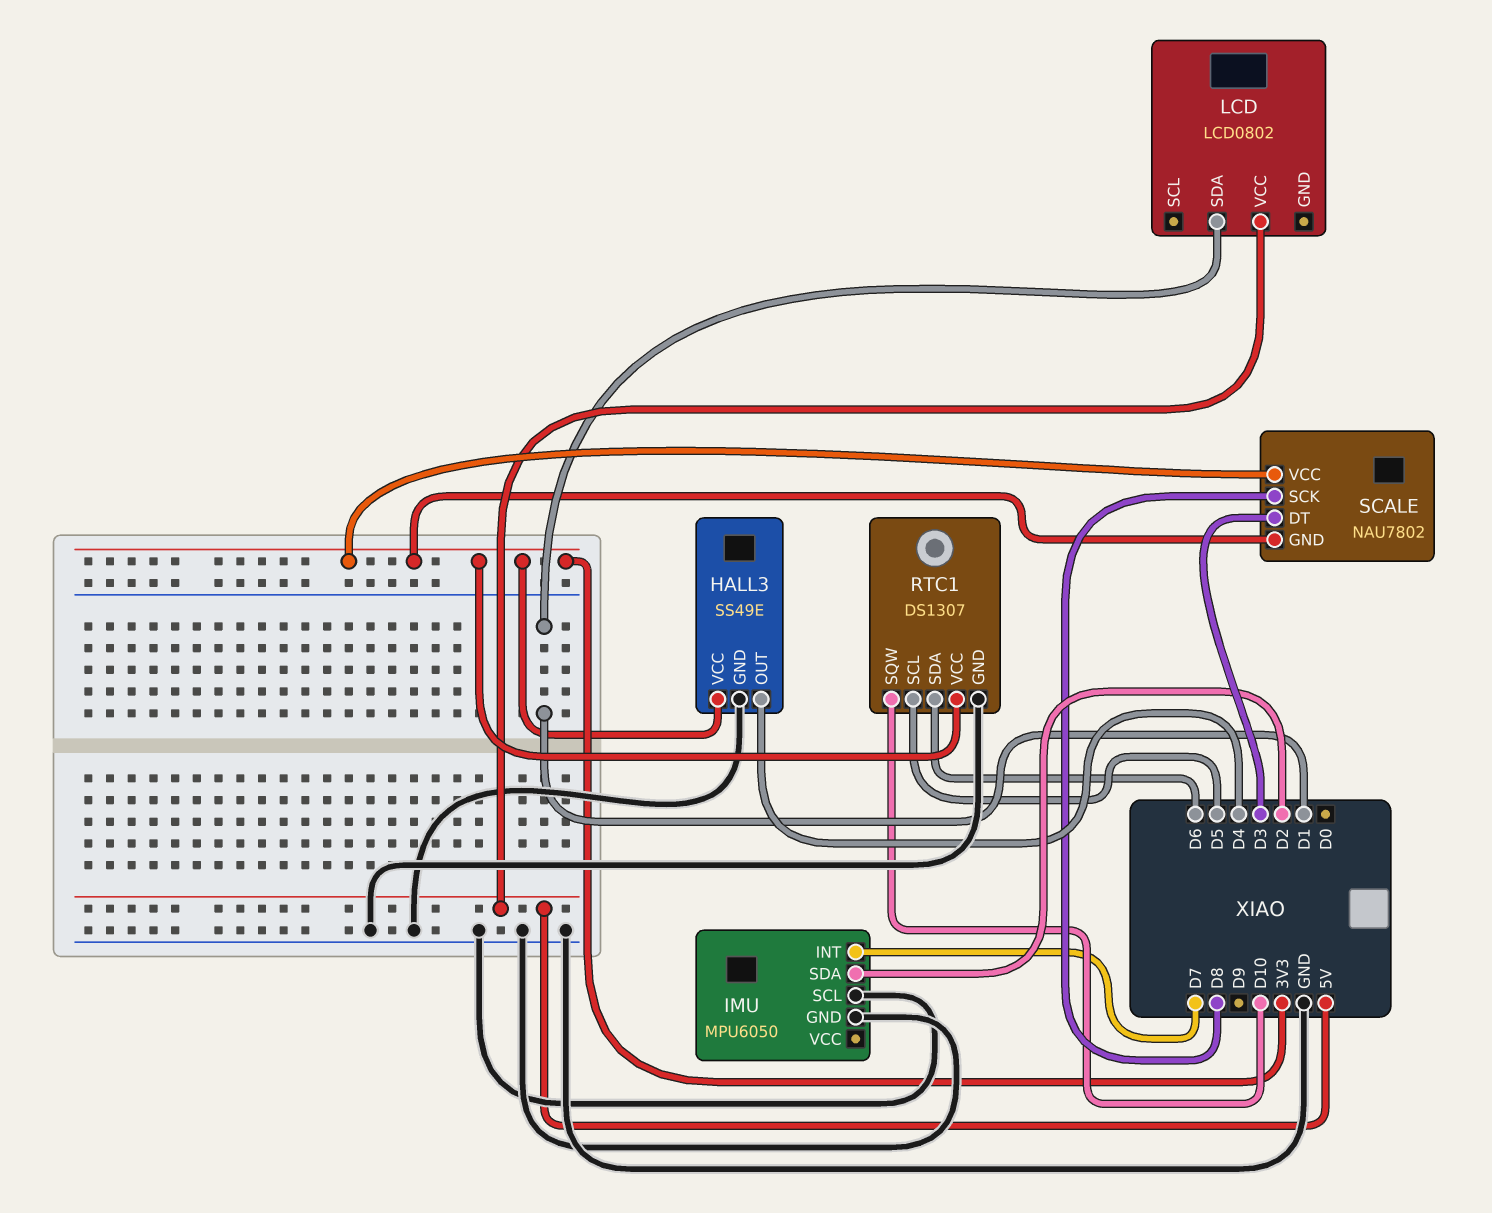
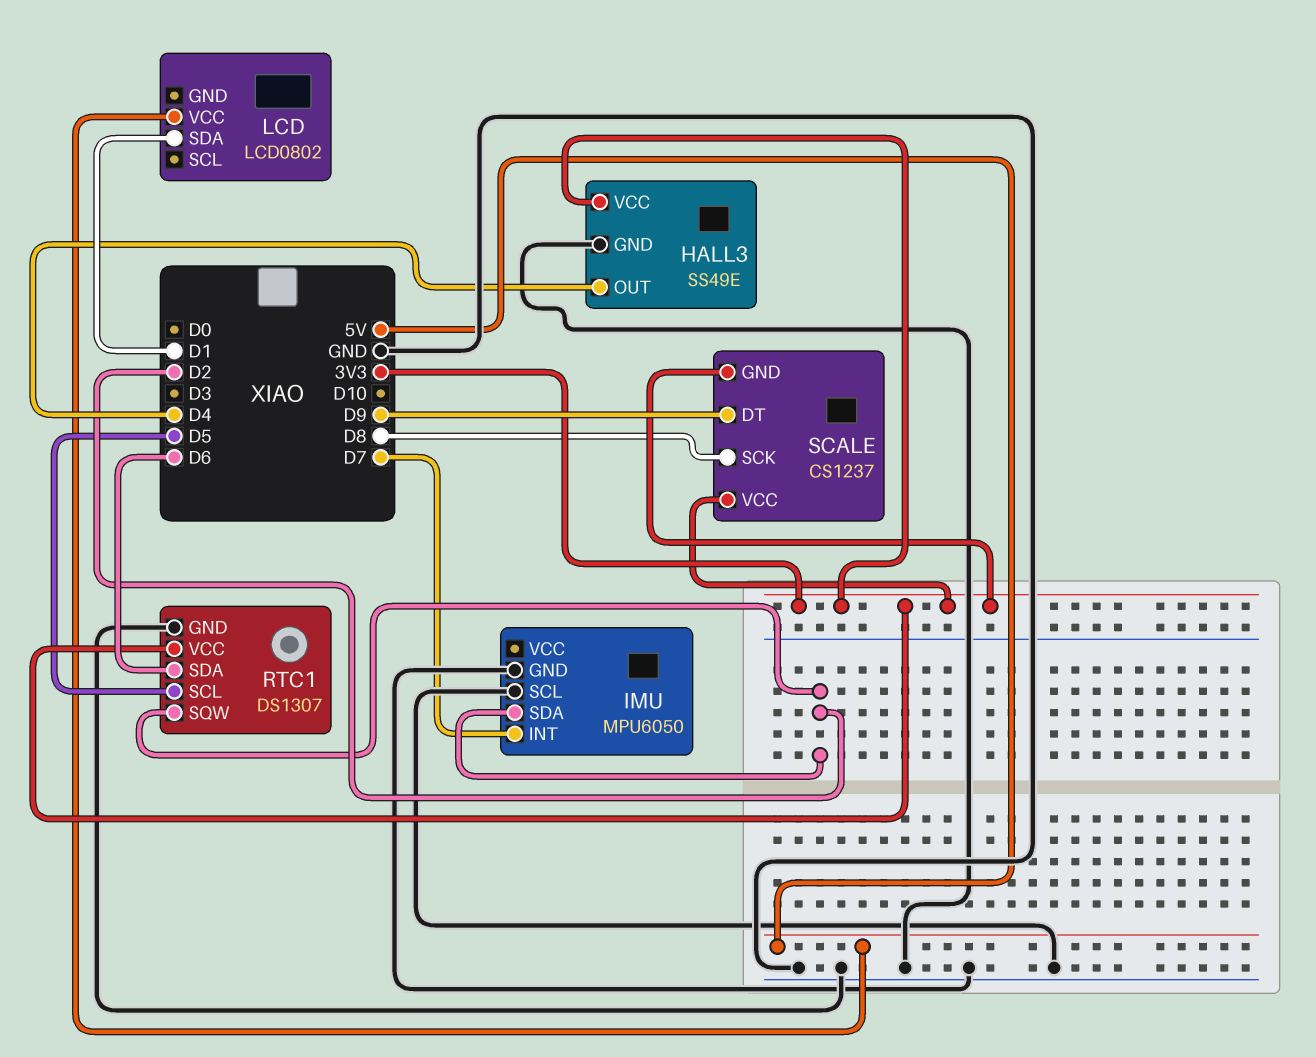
RTC1 pin SQW: D10 -> D2
SCALE: NAU7802 -> CS1237
SCALE pin DT: D3 -> D9

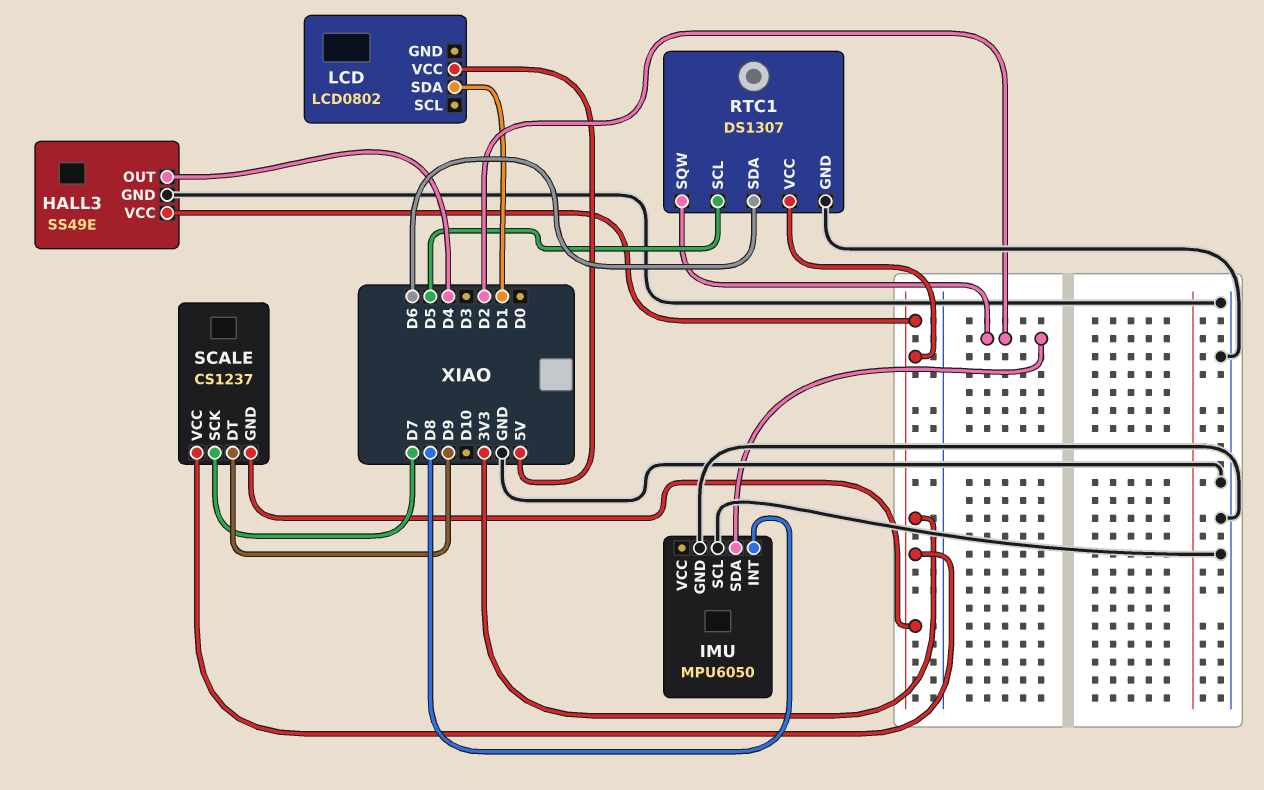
IMU pin INT: D7 -> D8
SCALE pin SCK: D8 -> D7

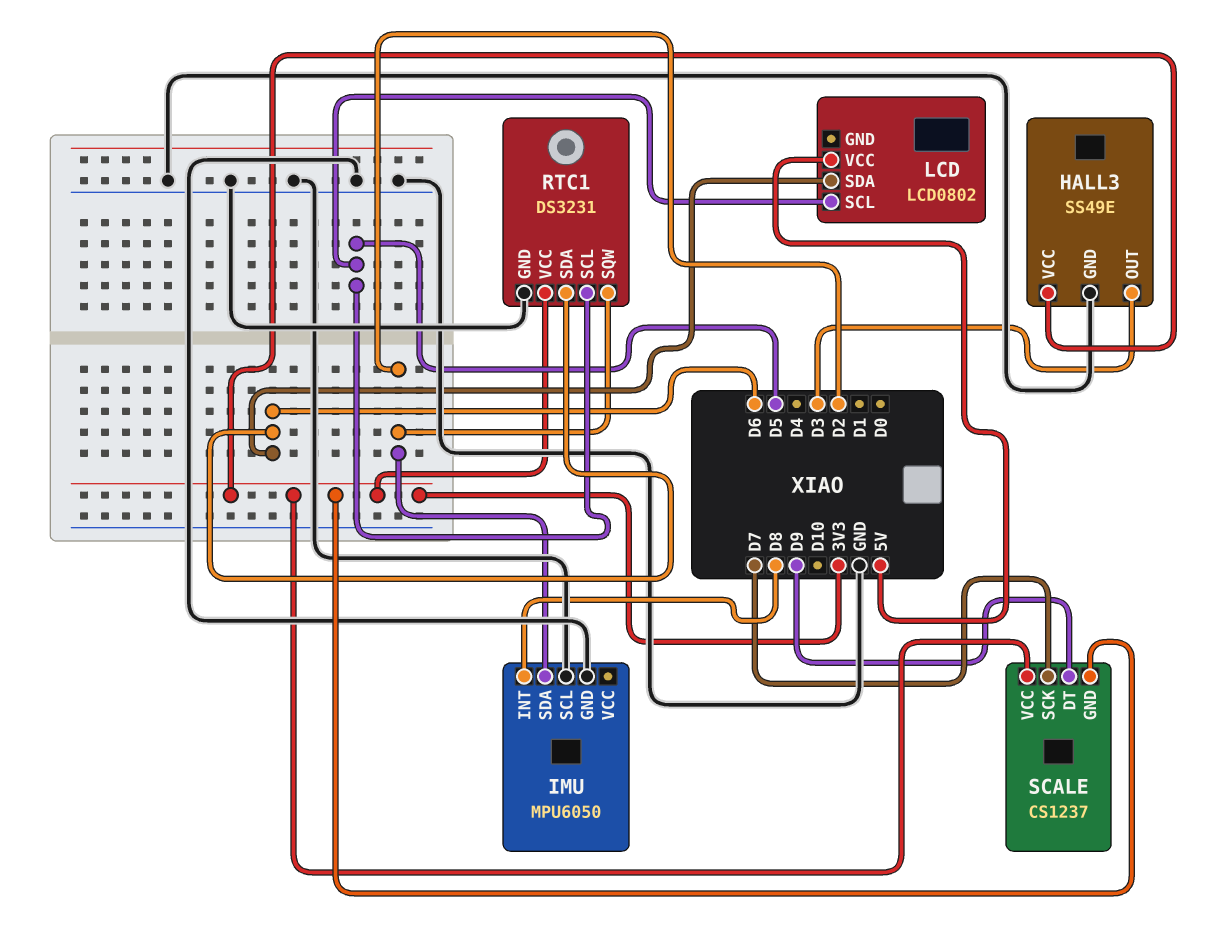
HALL3 pin OUT: D4 -> D3
LCD pin SCL: none -> D5
LCD pin SDA: D1 -> D6
RTC1: DS1307 -> DS3231

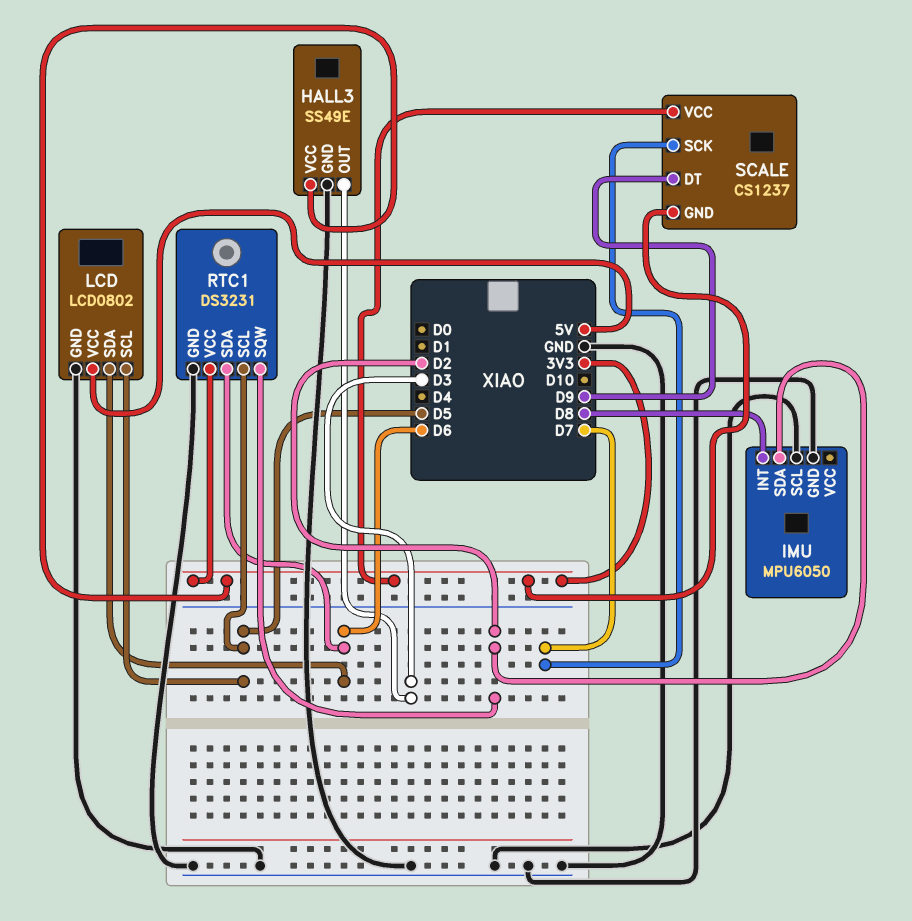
LCD pin GND: none -> GND

